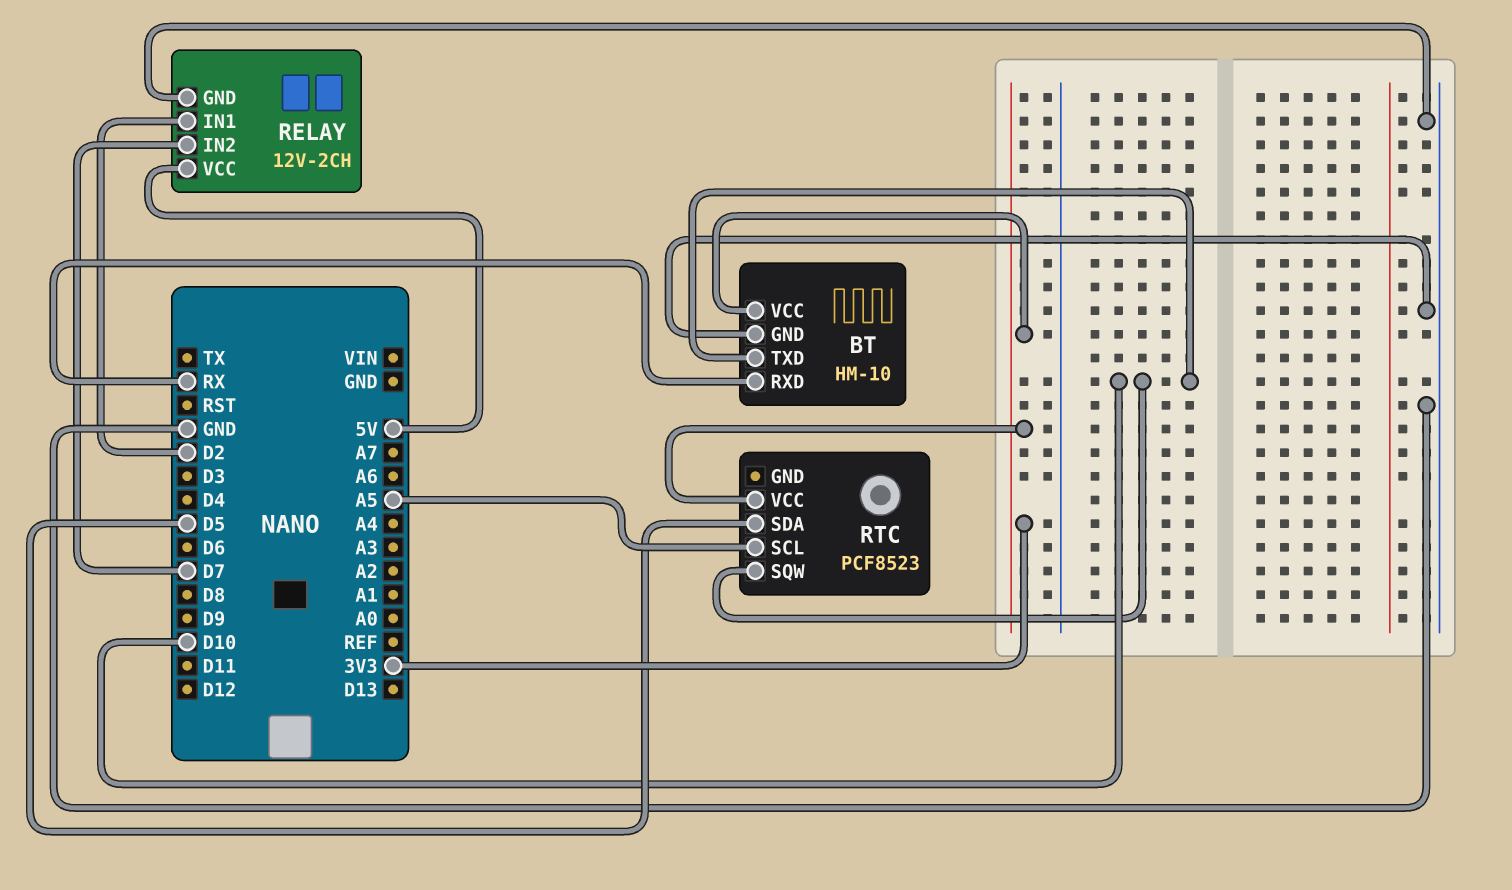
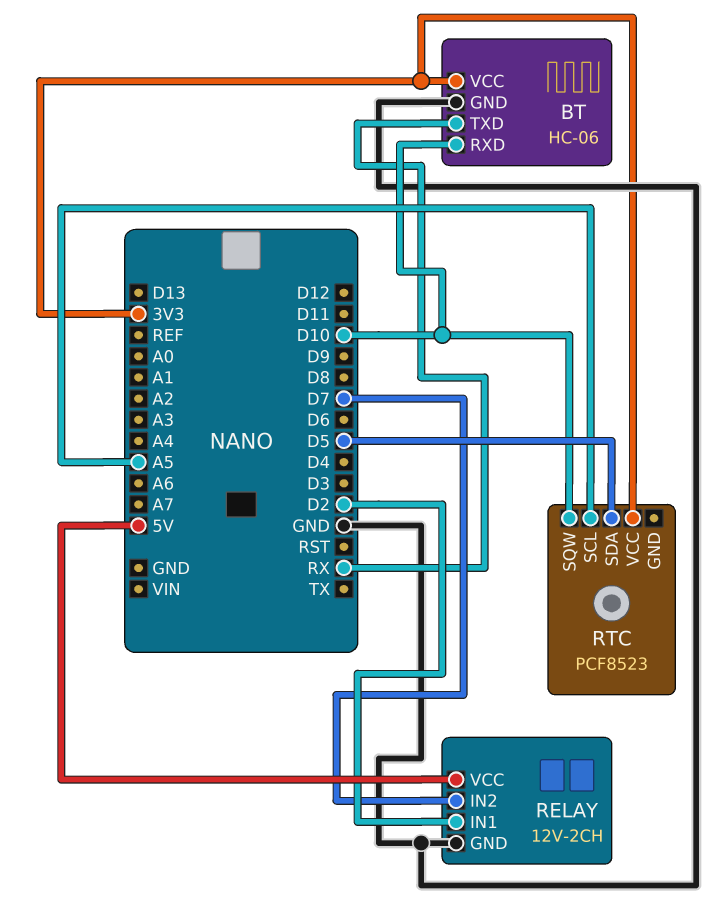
BT: HM-10 -> HC-06
BT pin RXD: RX -> D10
BT pin TXD: D10 -> RX

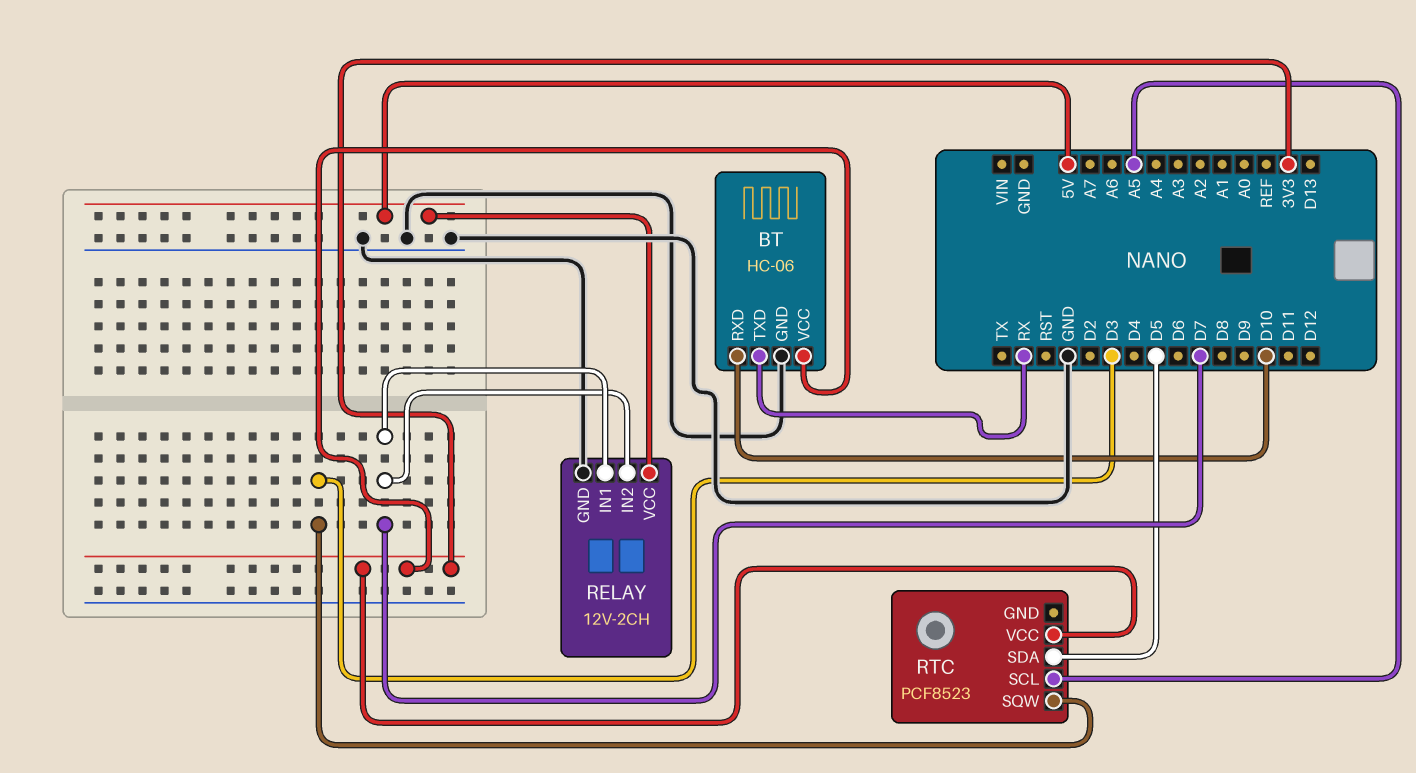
RELAY pin IN1: D2 -> D7
RTC pin SQW: D10 -> D3

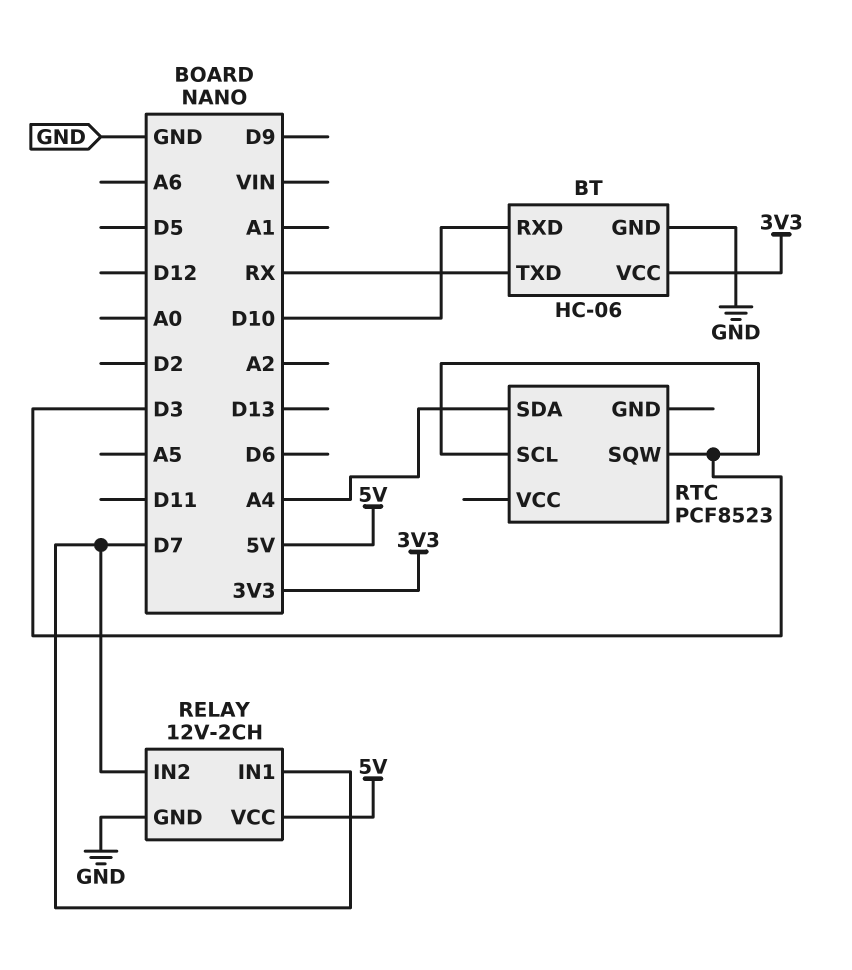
RTC pin SCL: A5 -> D3
RTC pin SDA: D5 -> A4
RTC pin VCC: 3V3 -> none

